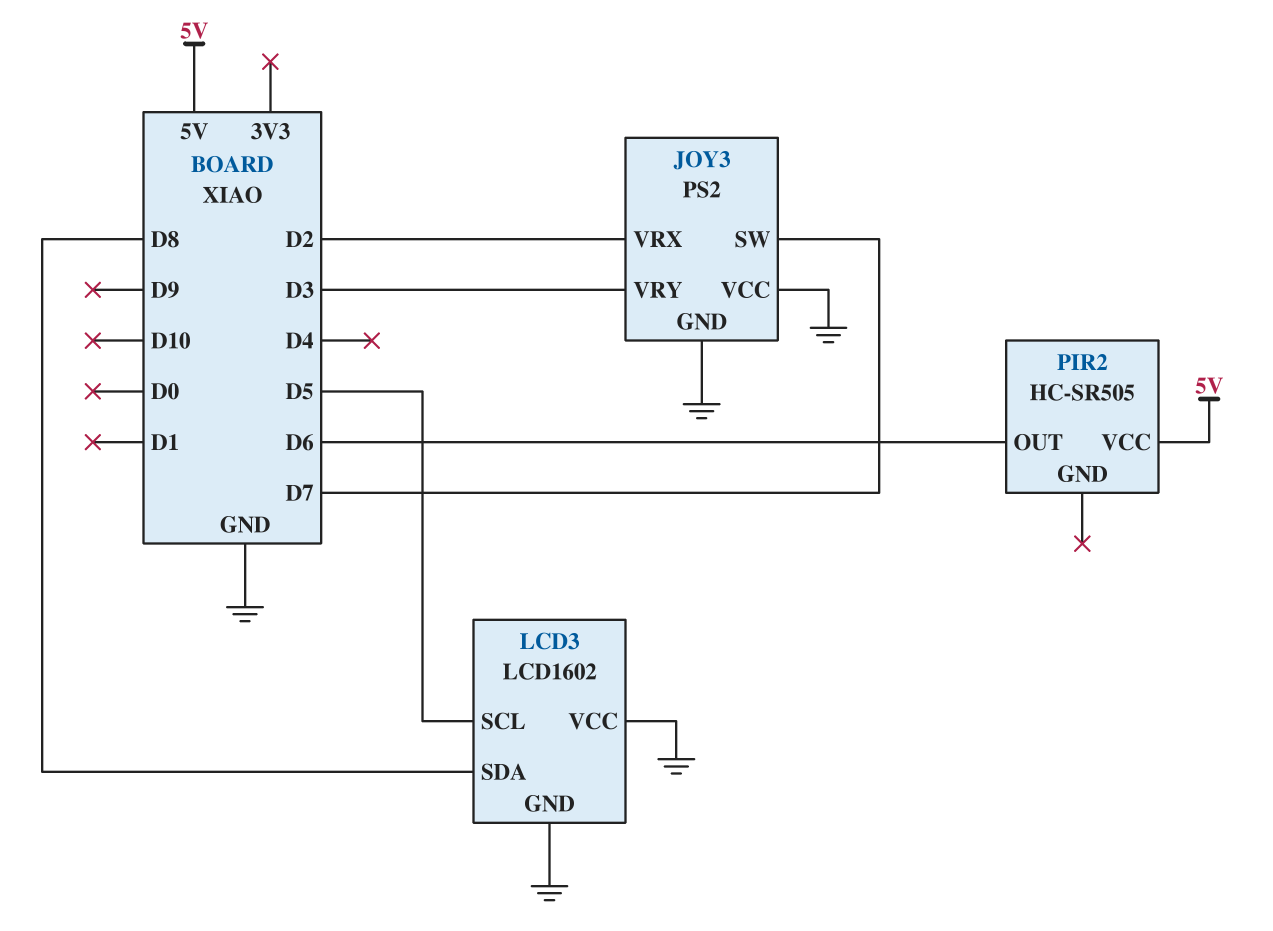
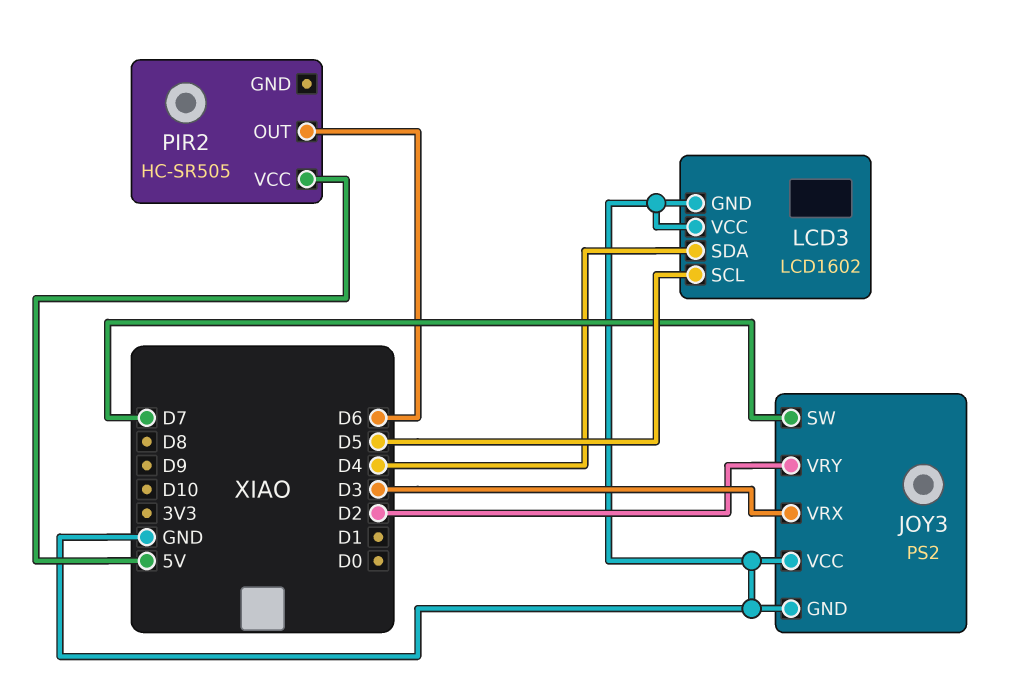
JOY3 pin VRX: D2 -> D3
JOY3 pin VRY: D3 -> D2
LCD3 pin SDA: D8 -> D4

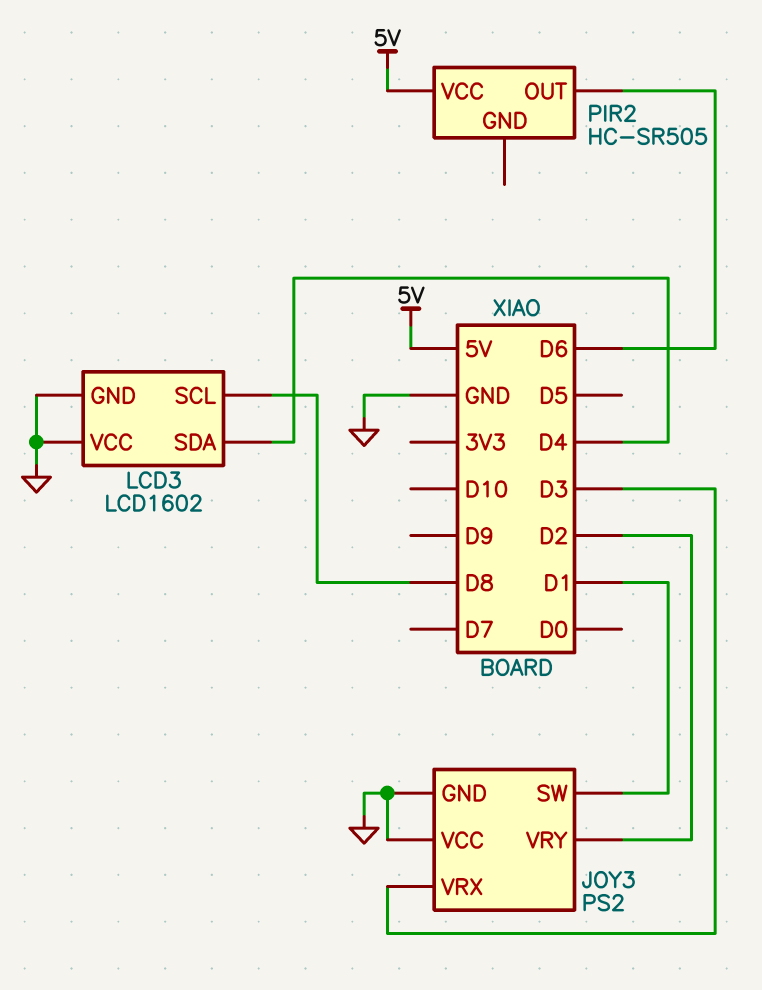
JOY3 pin SW: D7 -> D1
LCD3 pin SCL: D5 -> D8

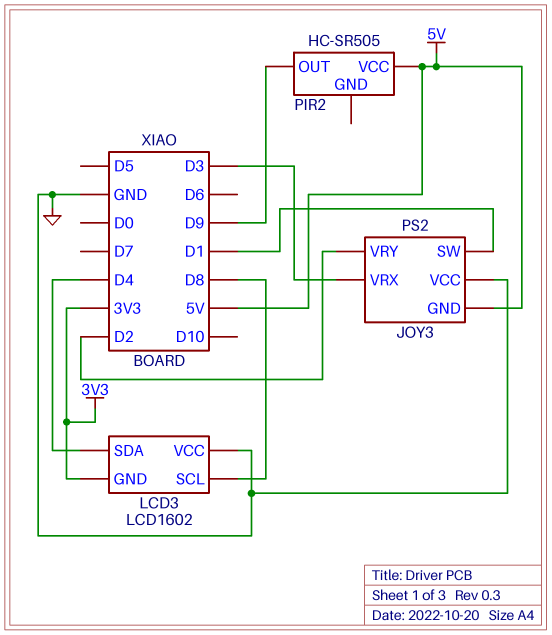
JOY3 pin GND: GND -> 5V
LCD3 pin GND: GND -> 3V3
PIR2 pin OUT: D6 -> D9

